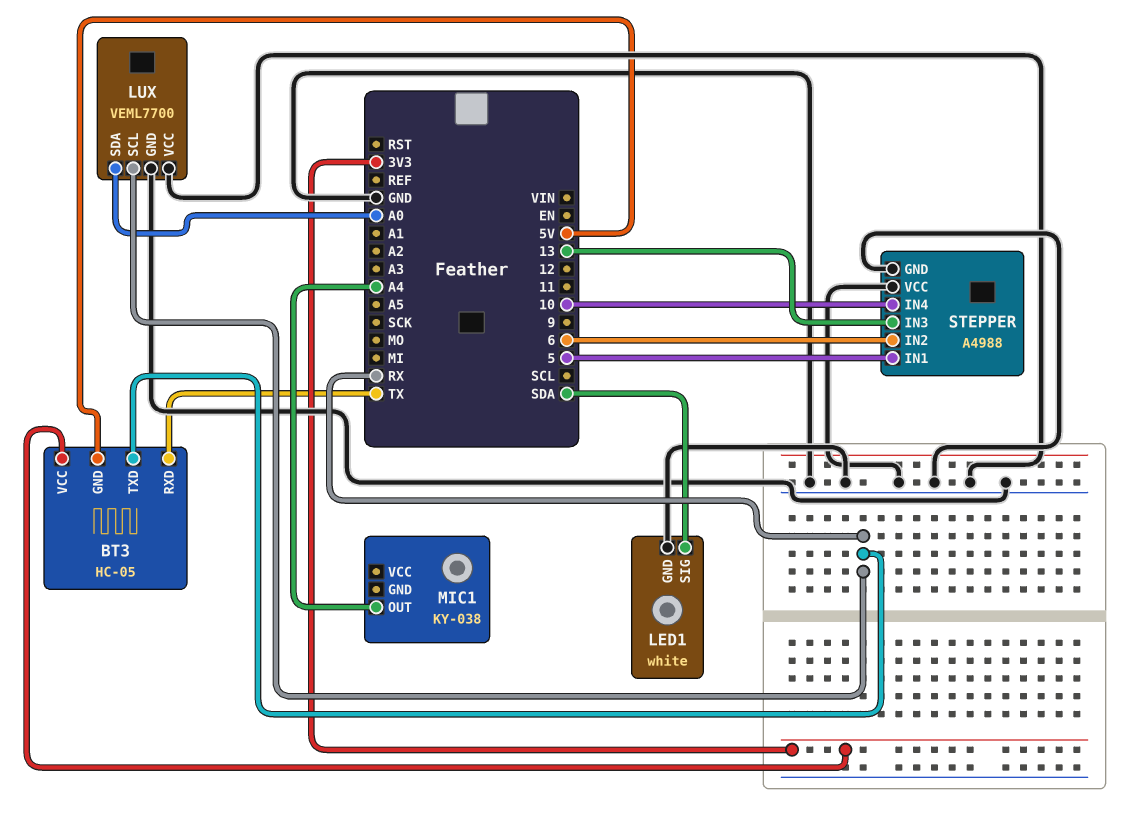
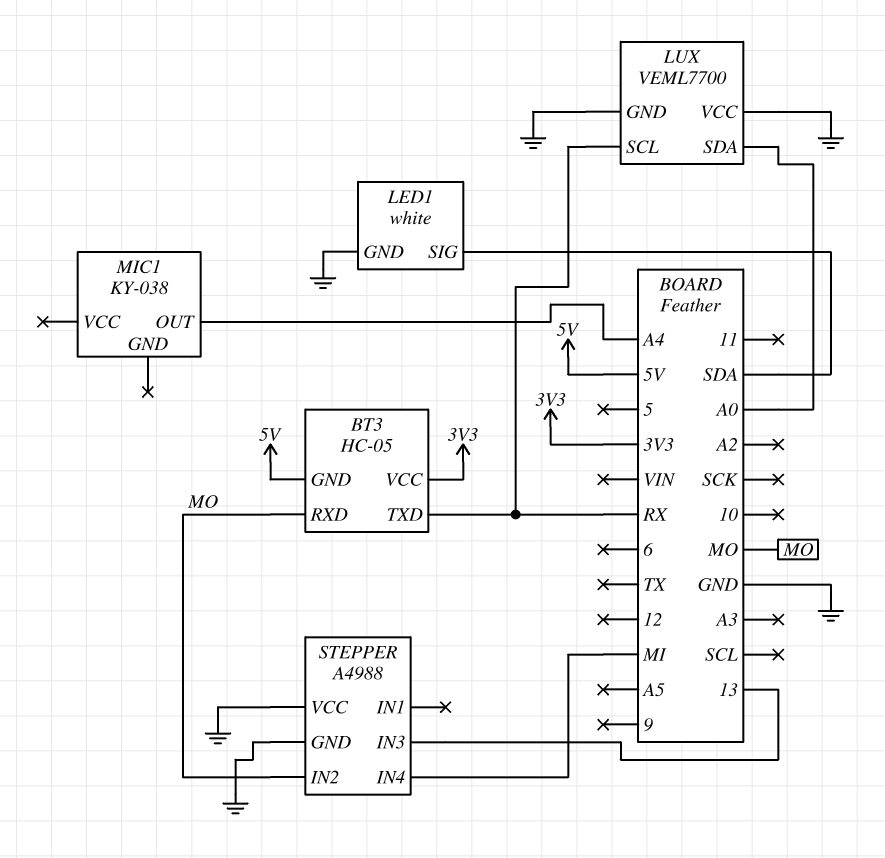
BT3 pin RXD: TX -> MO
STEPPER pin IN1: 5 -> none
STEPPER pin IN2: 6 -> MO
STEPPER pin IN4: 10 -> MI

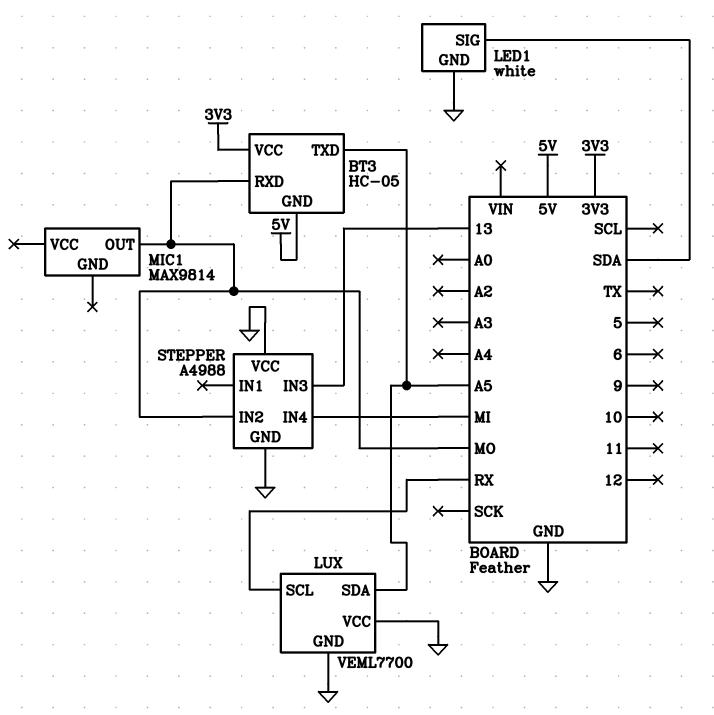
BT3 pin TXD: RX -> A5
LUX pin SDA: A0 -> A5
MIC1: KY-038 -> MAX9814
MIC1 pin OUT: A4 -> MO

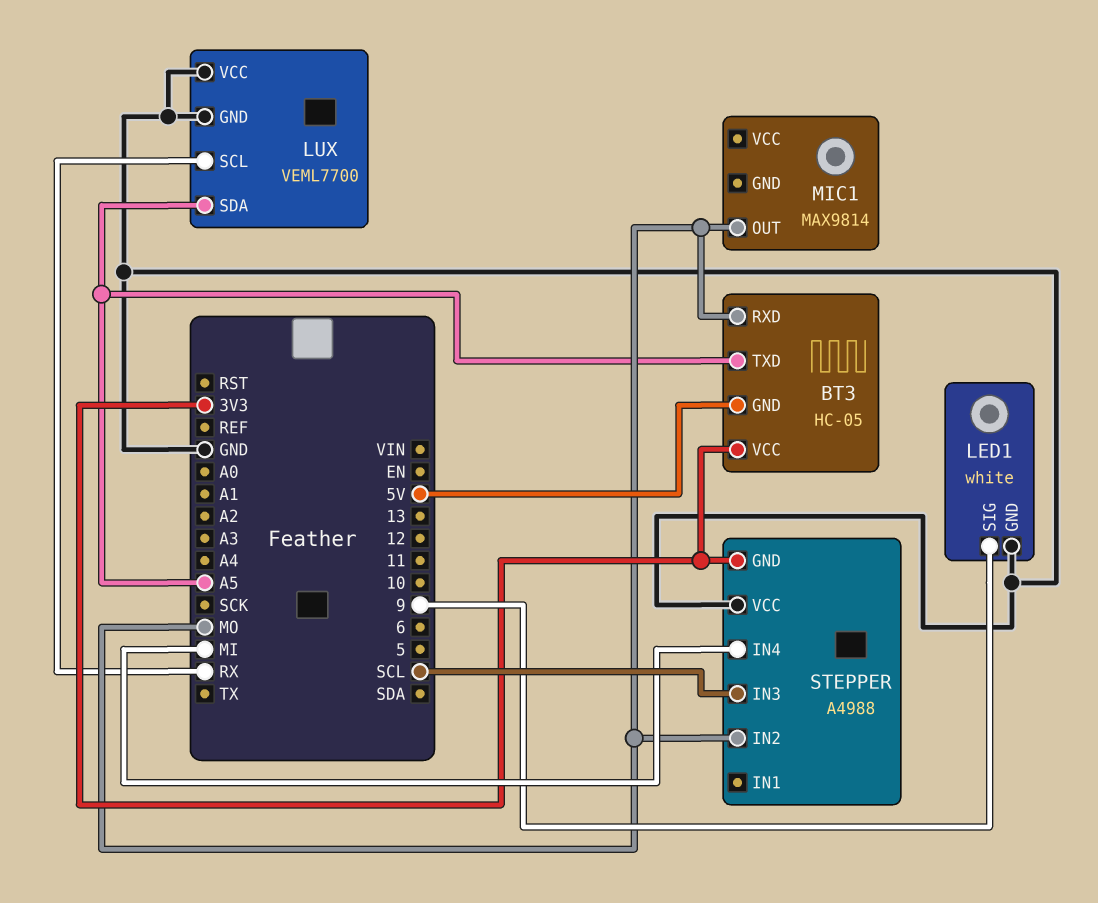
LED1 pin SIG: SDA -> 9
STEPPER pin GND: GND -> 3V3
STEPPER pin IN3: 13 -> SCL

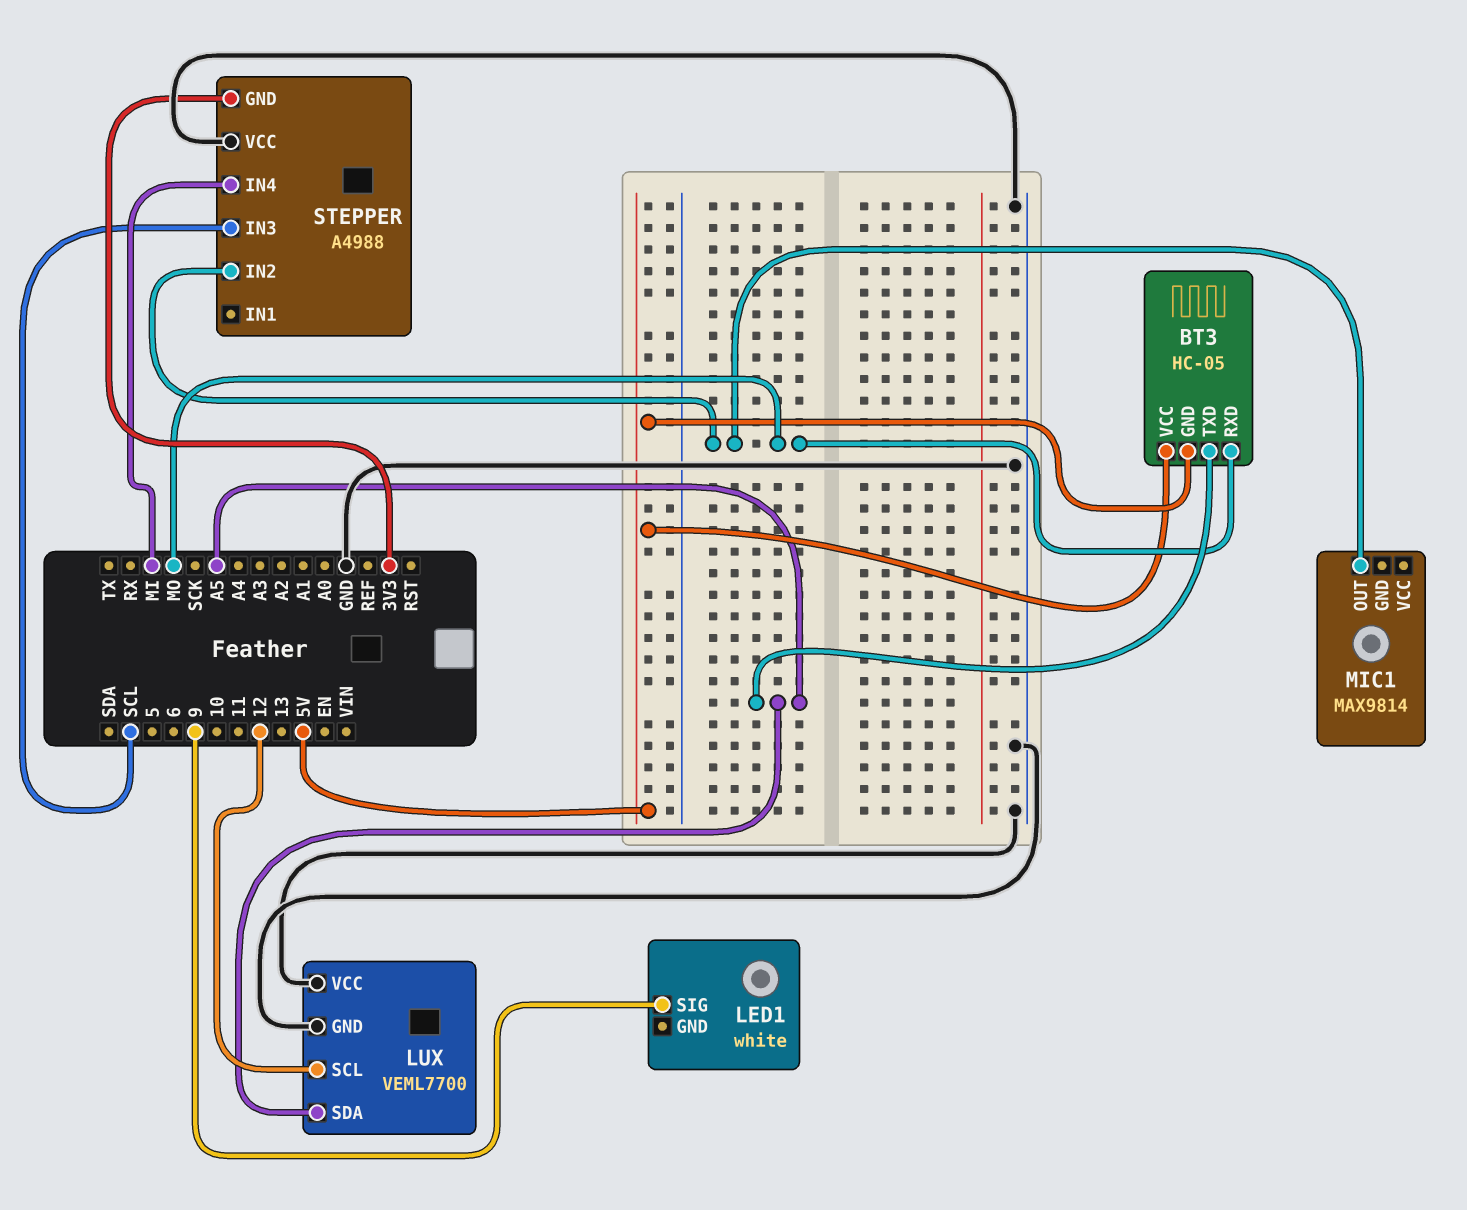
BT3 pin VCC: 3V3 -> 5V
LED1 pin GND: GND -> none
LUX pin SCL: RX -> 12

